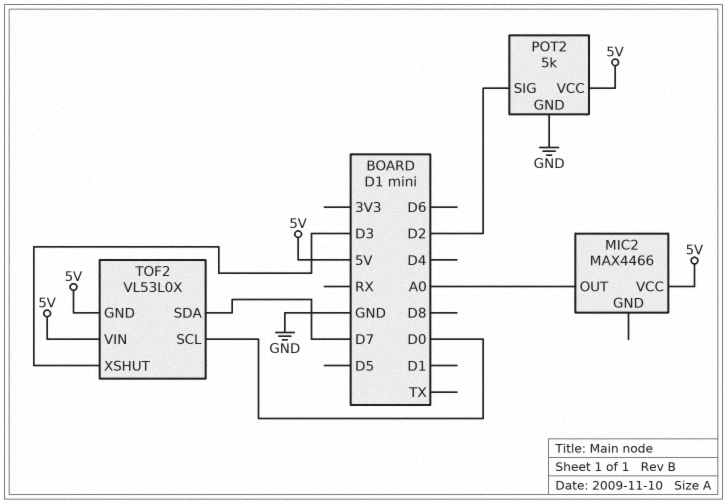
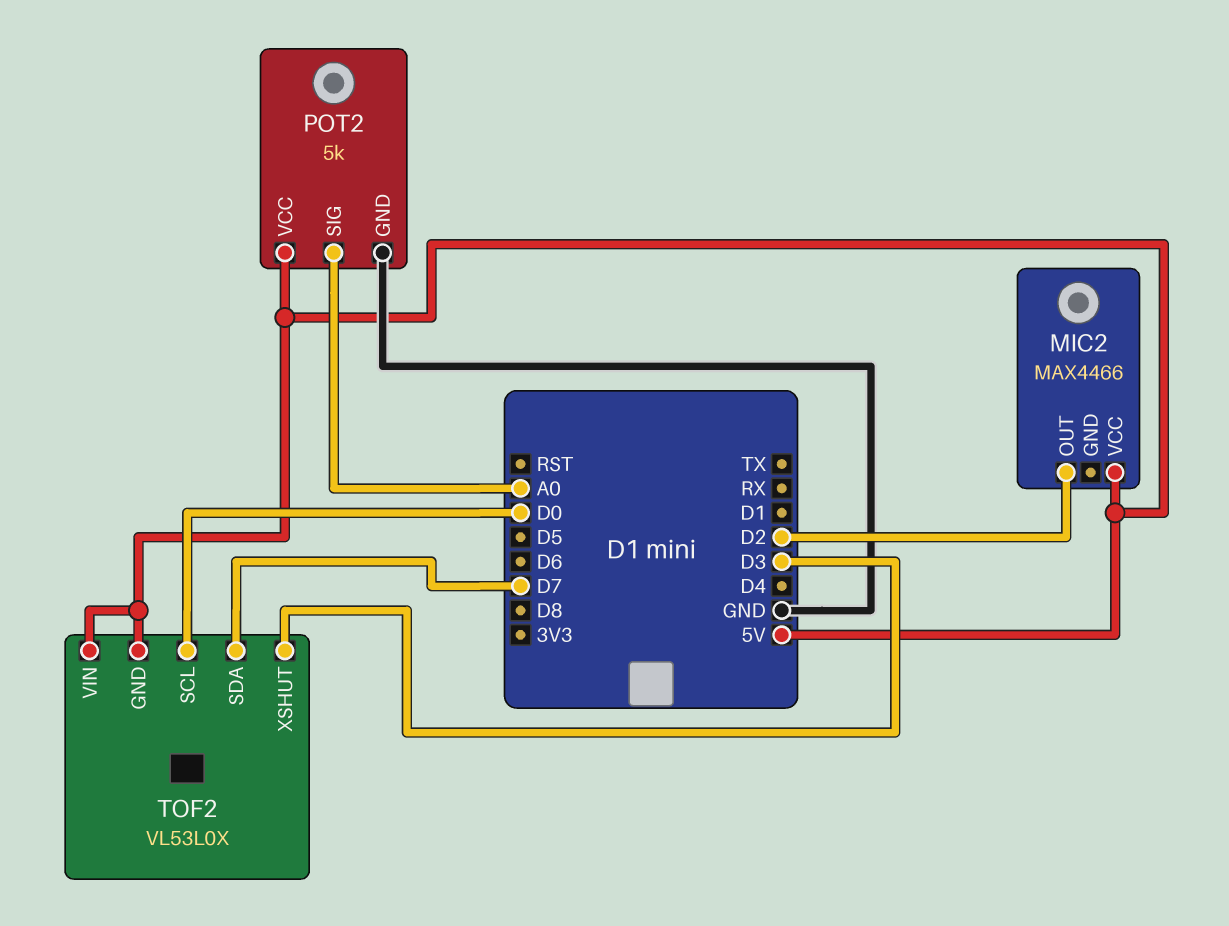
MIC2 pin OUT: A0 -> D2
POT2 pin SIG: D2 -> A0

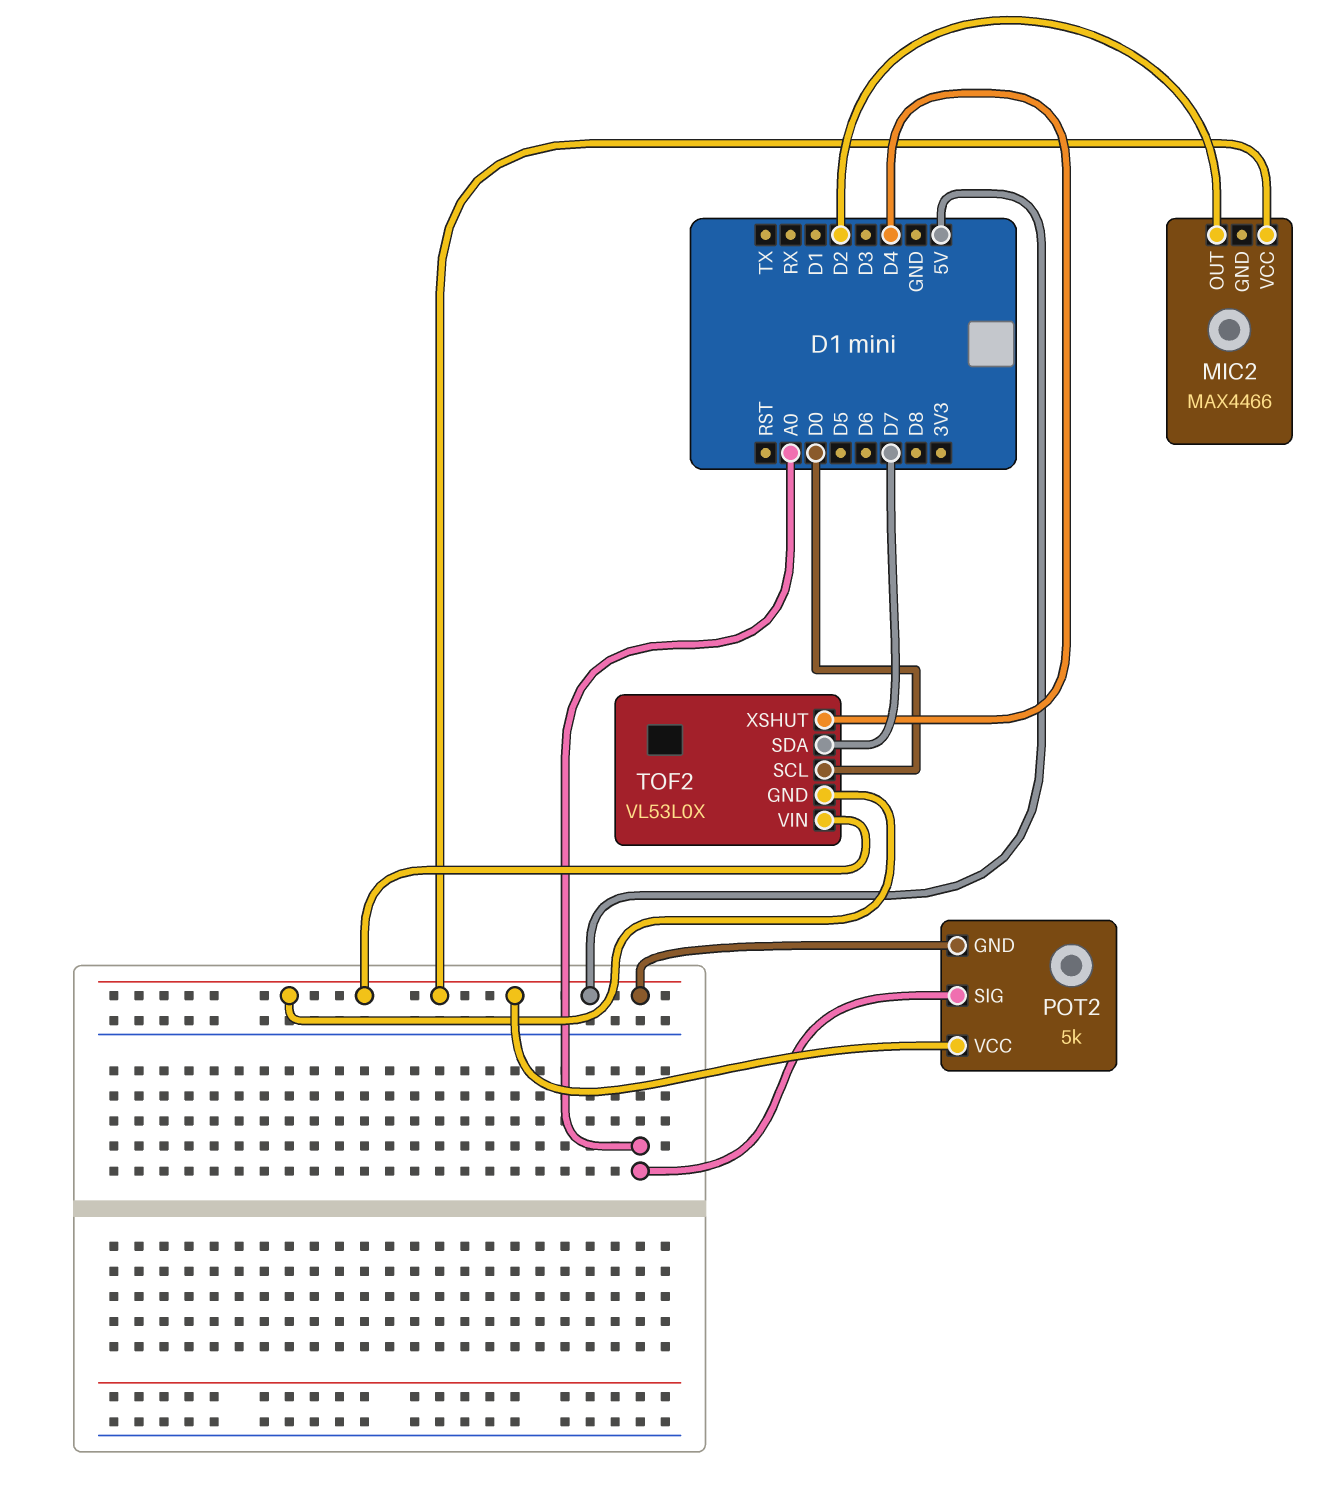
POT2 pin GND: GND -> 5V
TOF2 pin XSHUT: D3 -> D4

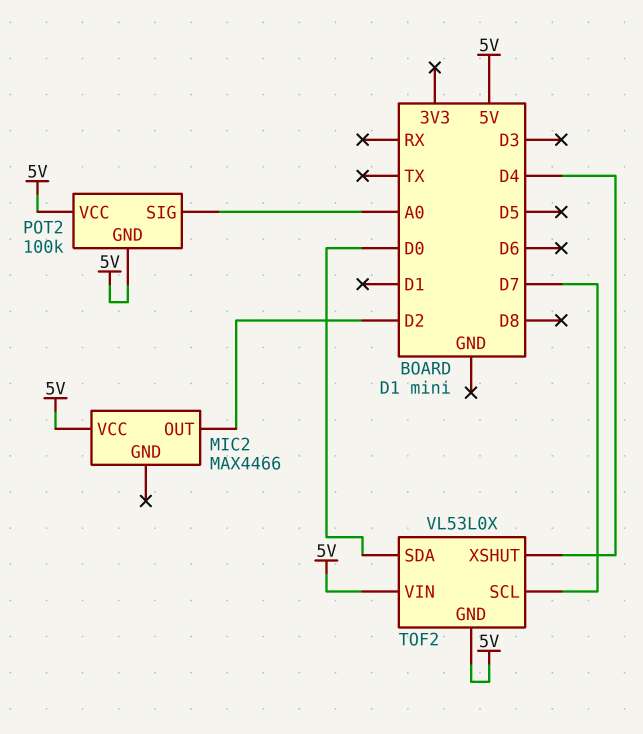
POT2: 5k -> 100k
TOF2 pin SCL: D0 -> D7
TOF2 pin SDA: D7 -> D0

